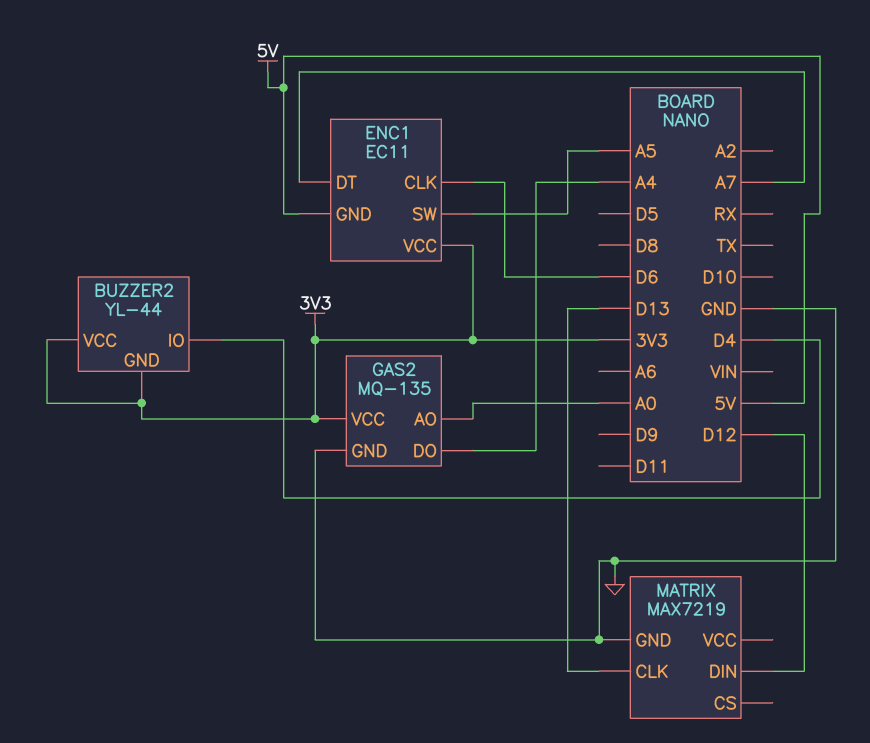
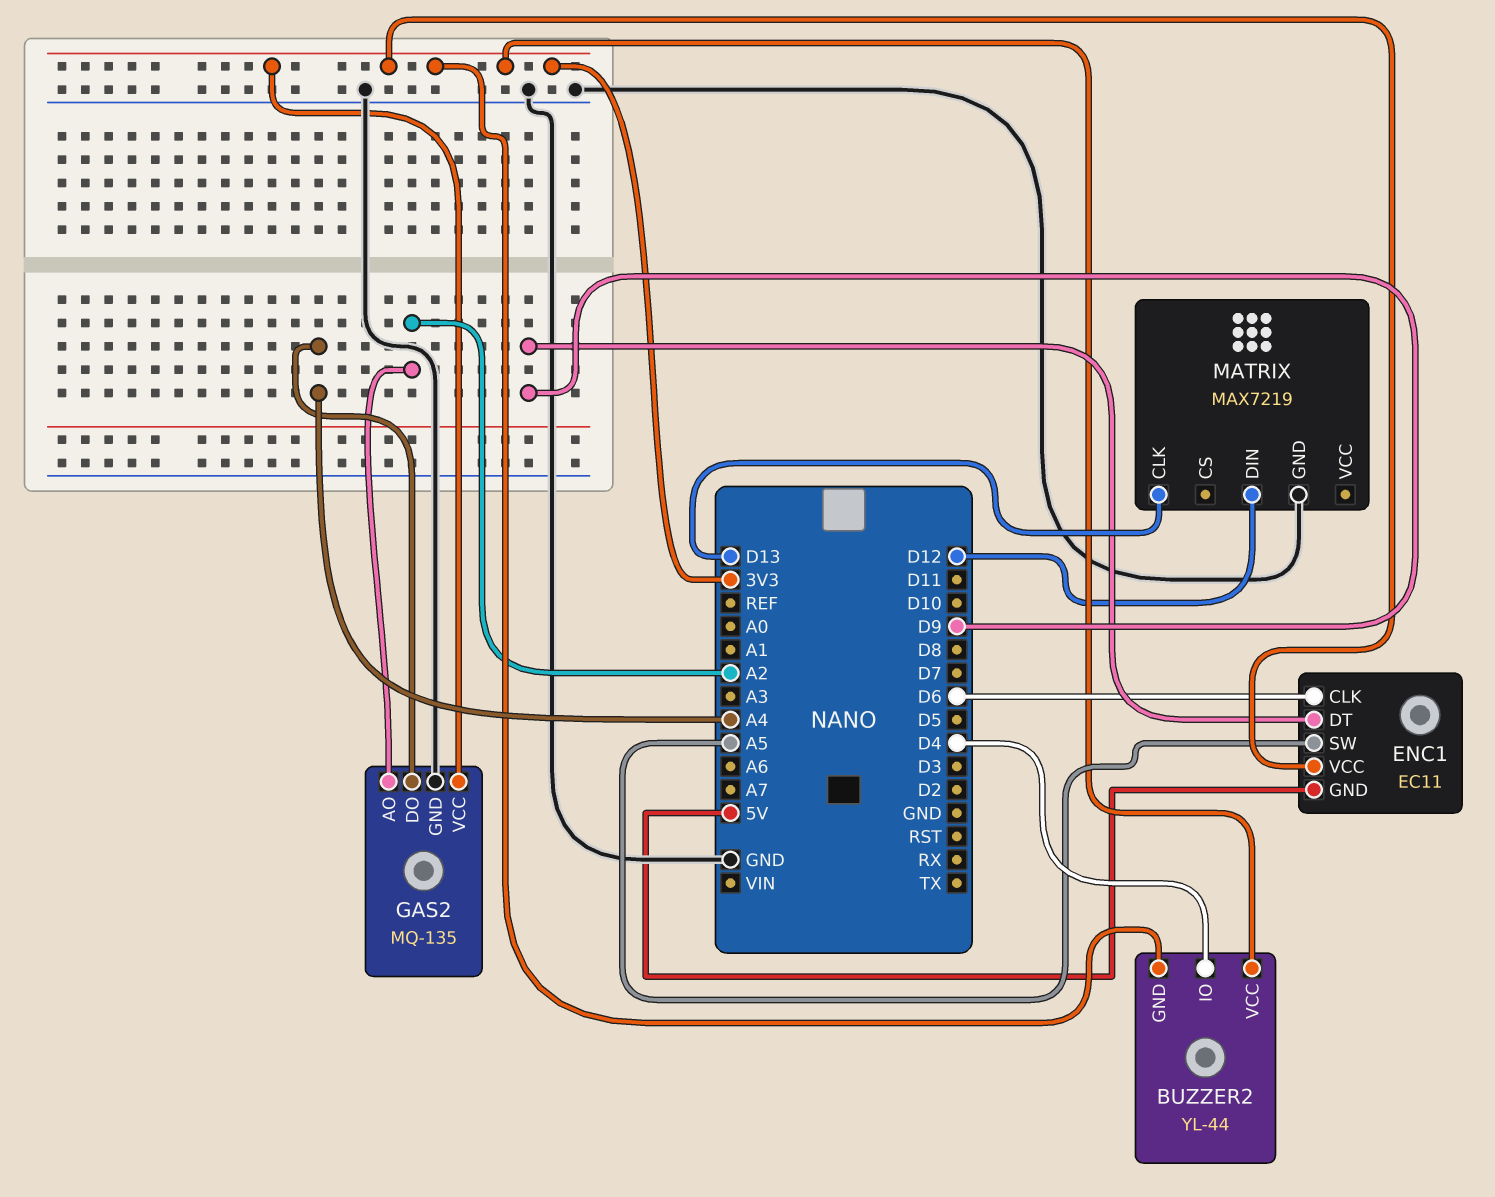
ENC1 pin DT: A7 -> D9
GAS2 pin AO: A0 -> A2

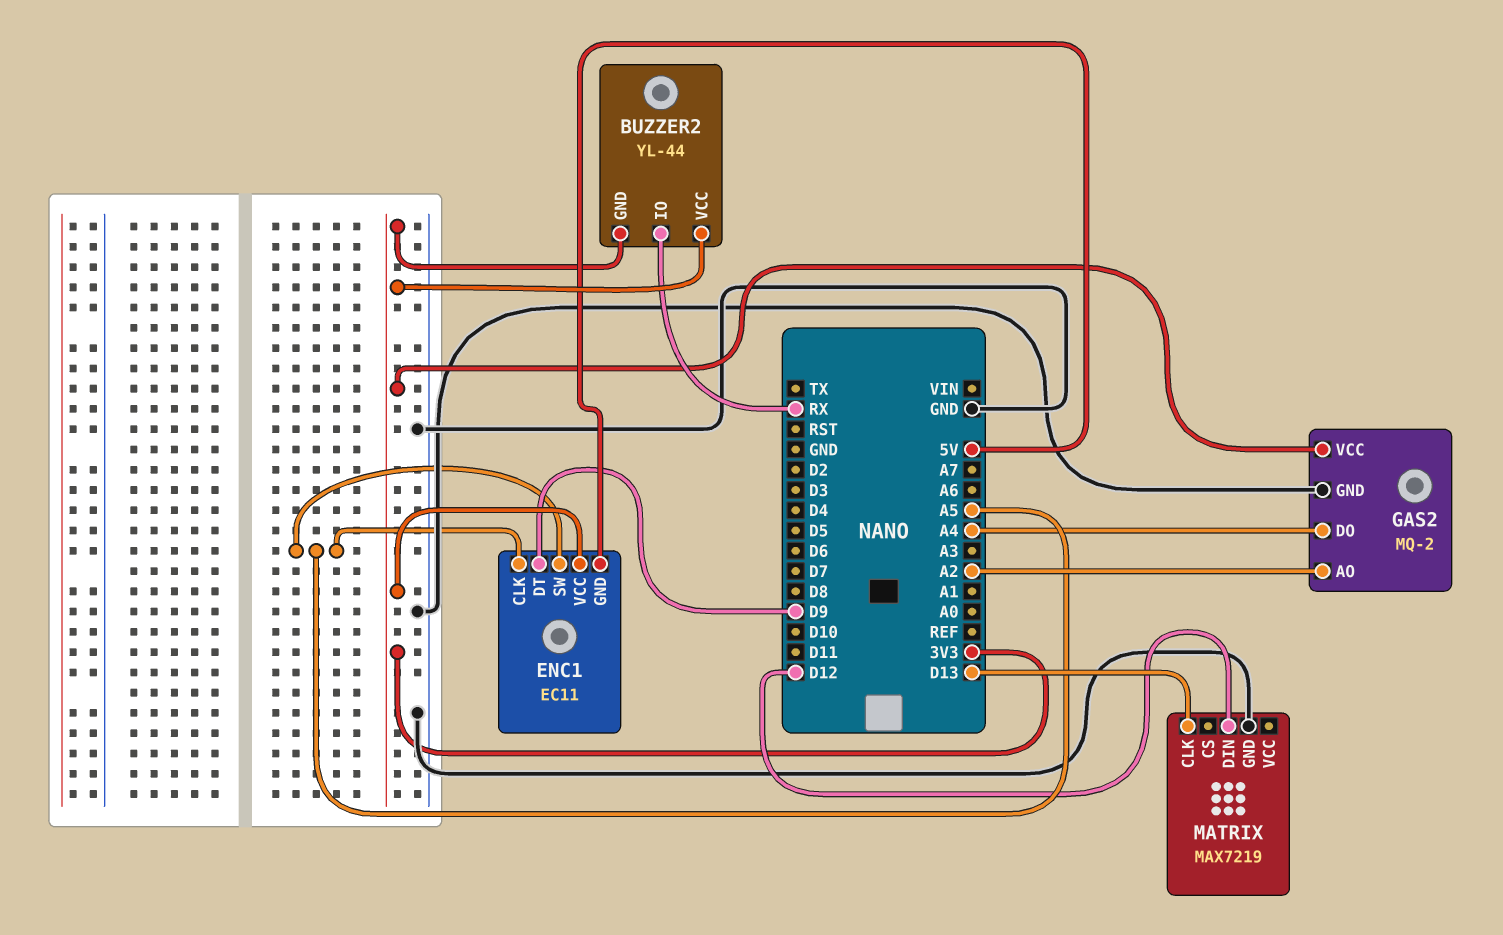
BUZZER2 pin IO: D4 -> RX
ENC1 pin CLK: D6 -> A5
GAS2: MQ-135 -> MQ-2

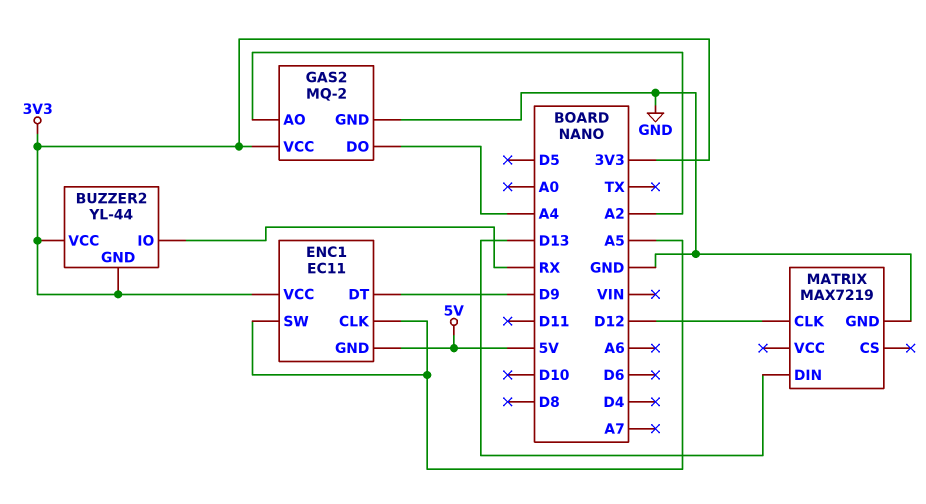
MATRIX pin CLK: D13 -> D12
MATRIX pin DIN: D12 -> D13

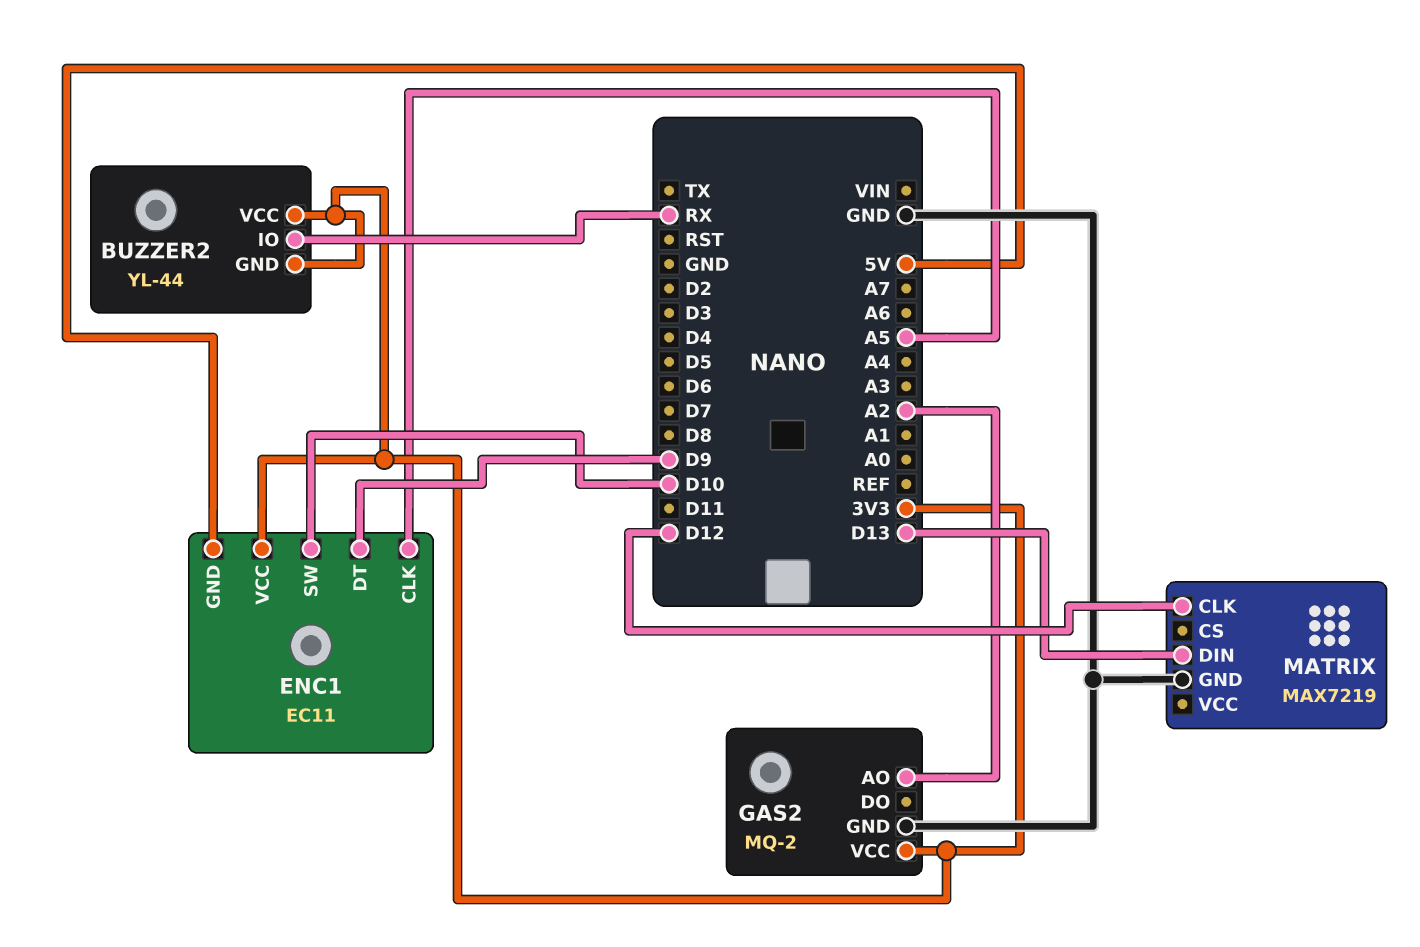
ENC1 pin SW: A5 -> D10
GAS2 pin DO: A4 -> none

